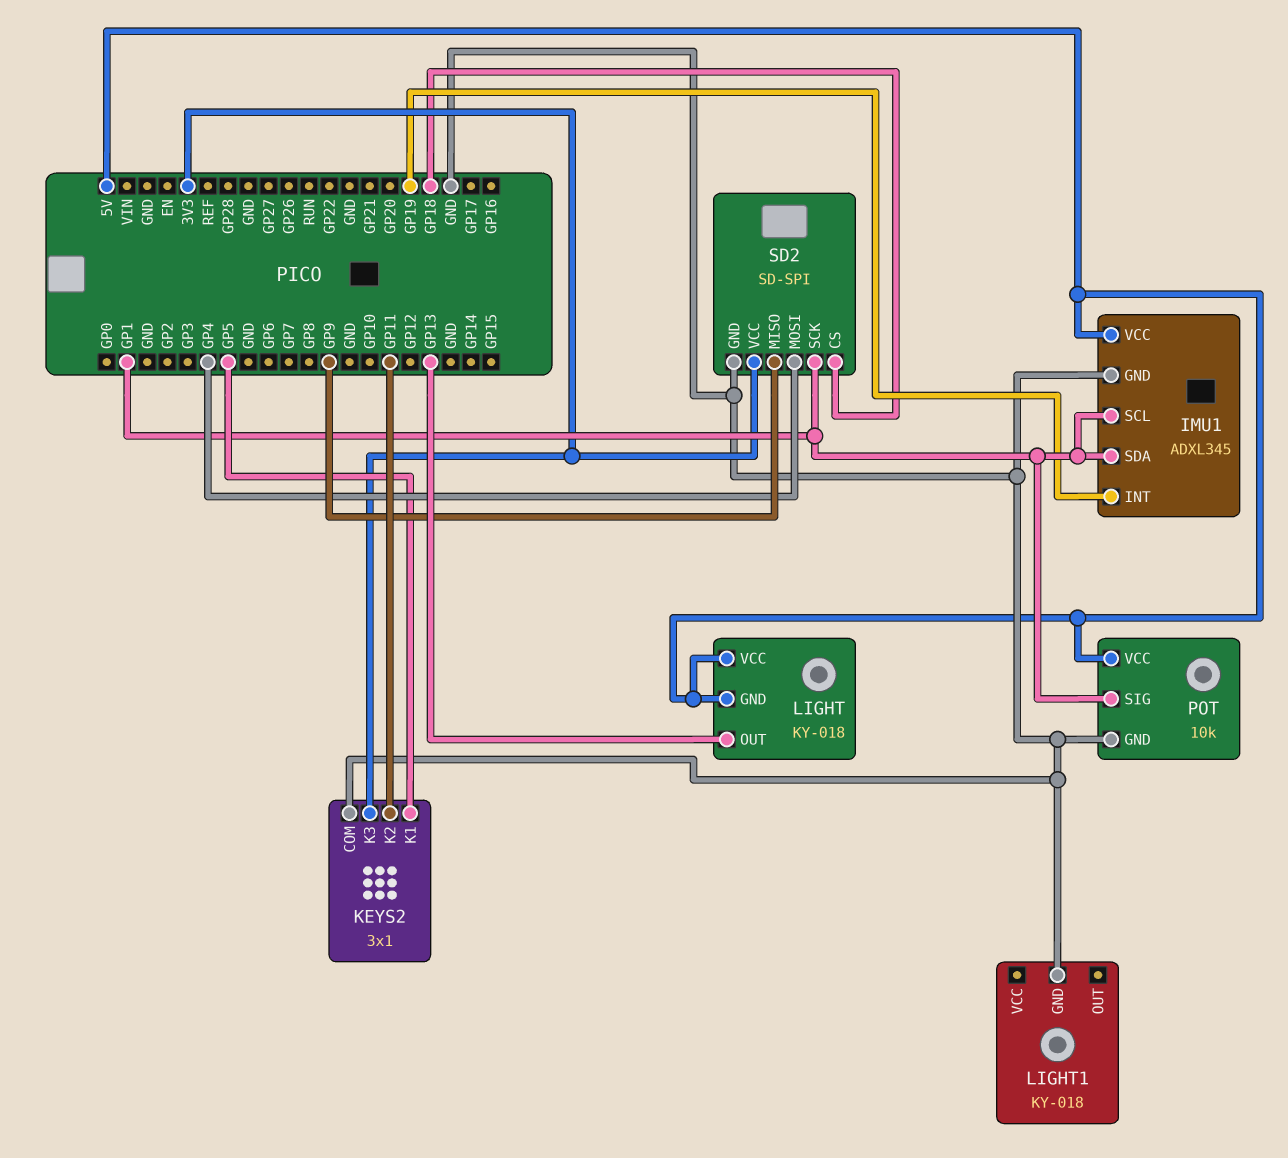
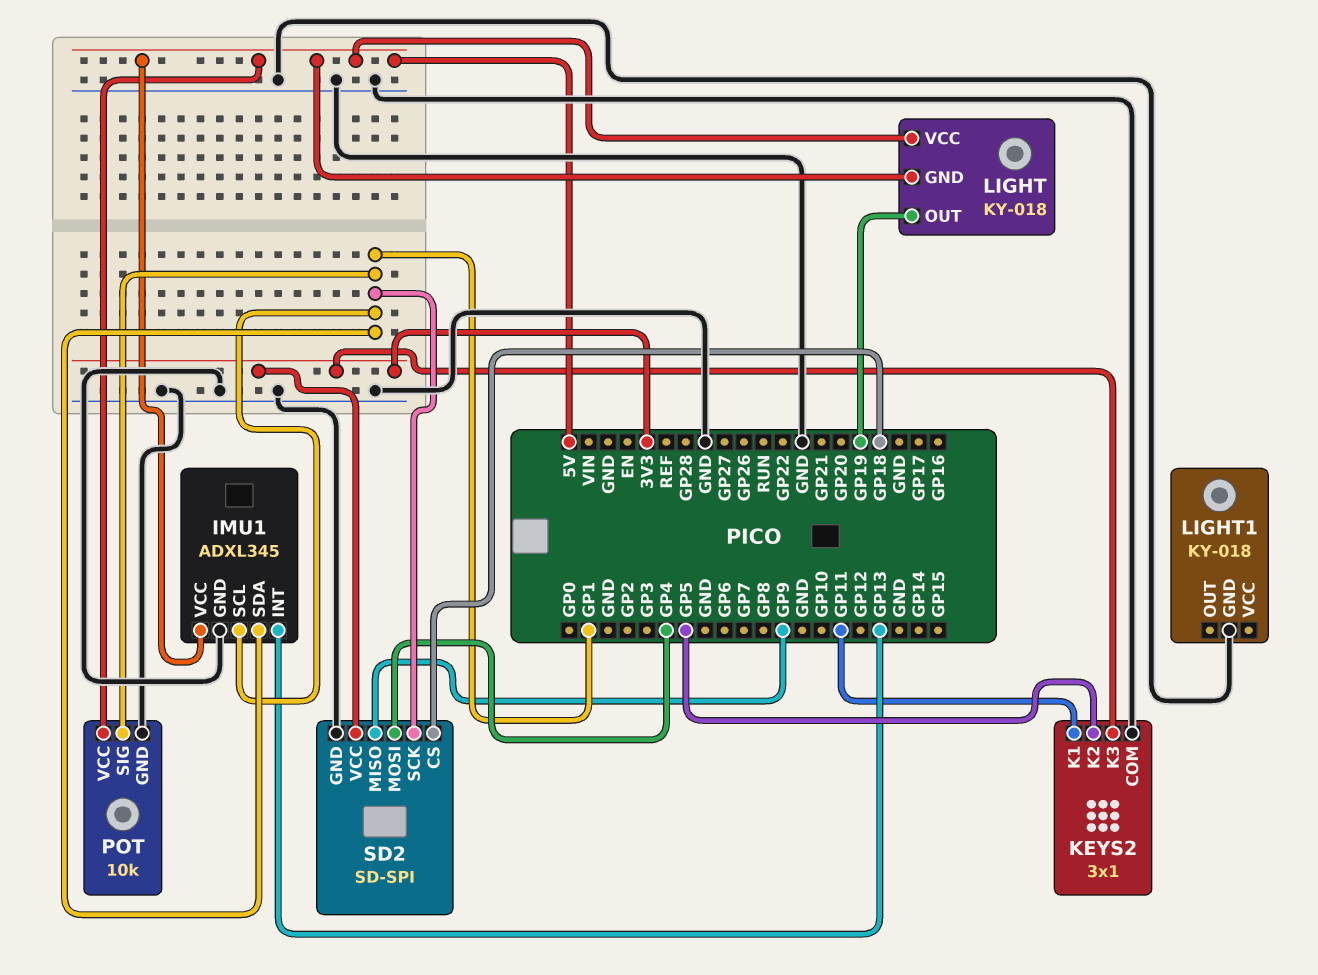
IMU1 pin INT: GP19 -> GP13
KEYS2 pin K1: GP5 -> GP11
KEYS2 pin K2: GP11 -> GP5
LIGHT pin OUT: GP13 -> GP19

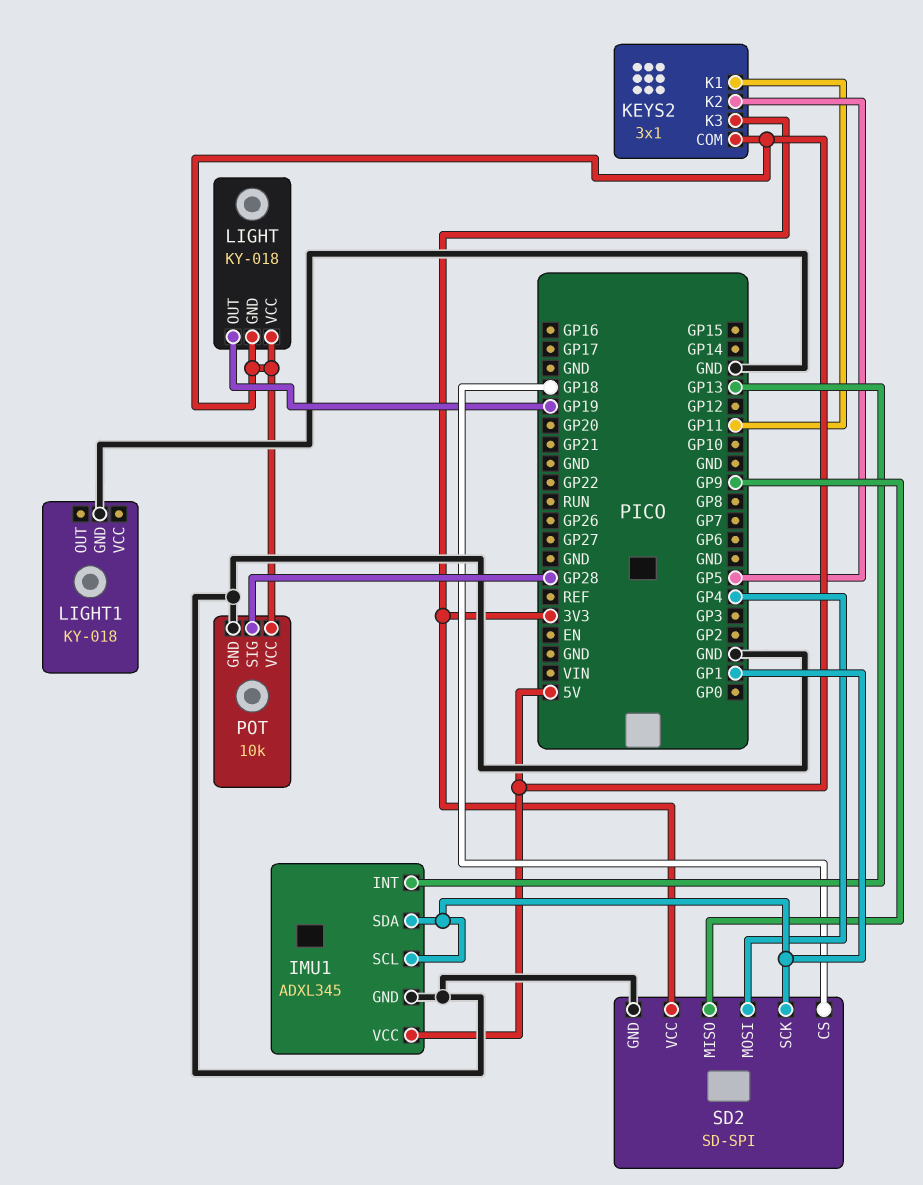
KEYS2 pin COM: GND -> 5V
POT pin SIG: GP1 -> GP28

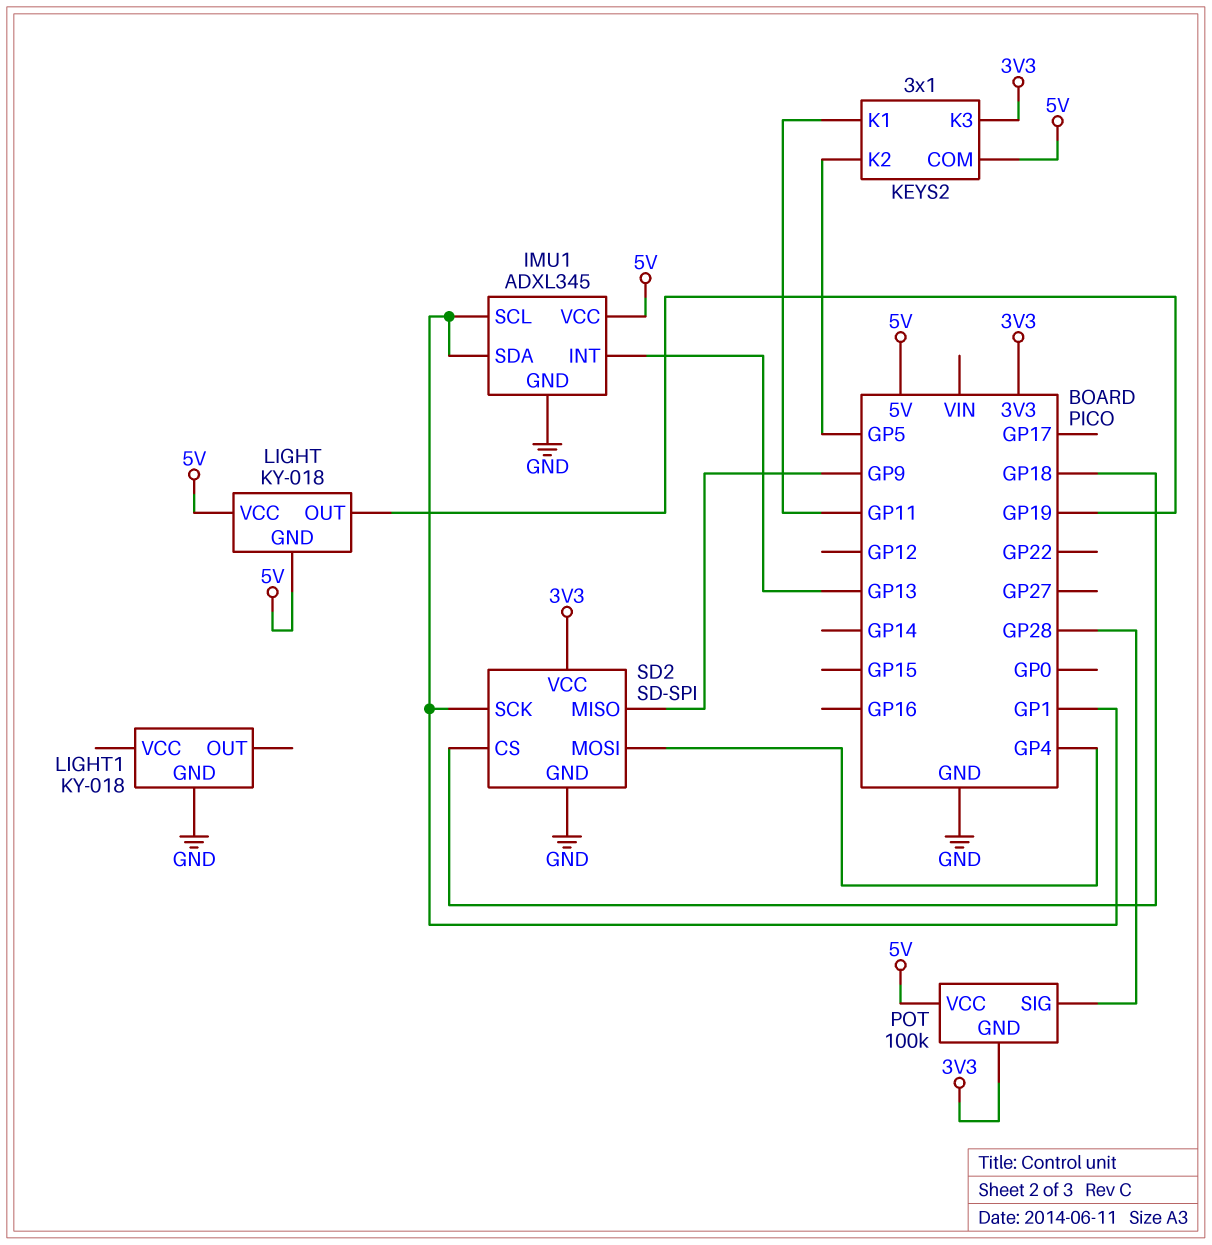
POT: 10k -> 100k
POT pin GND: GND -> 3V3

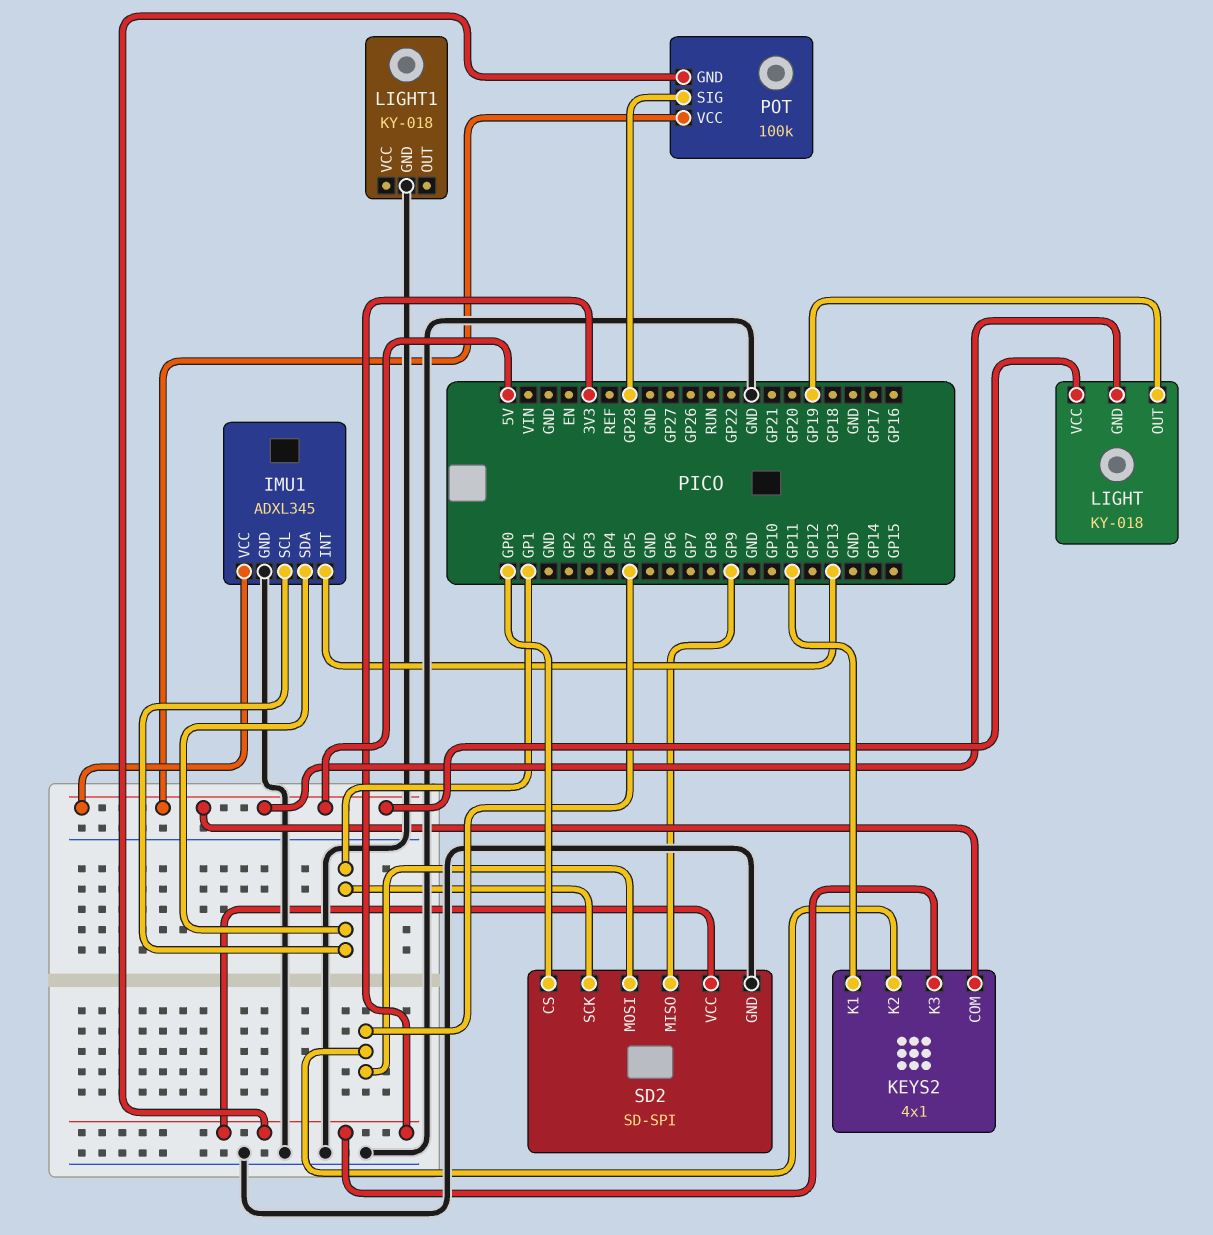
KEYS2: 3x1 -> 4x1
SD2 pin CS: GP18 -> GP0
SD2 pin MOSI: GP4 -> GP5

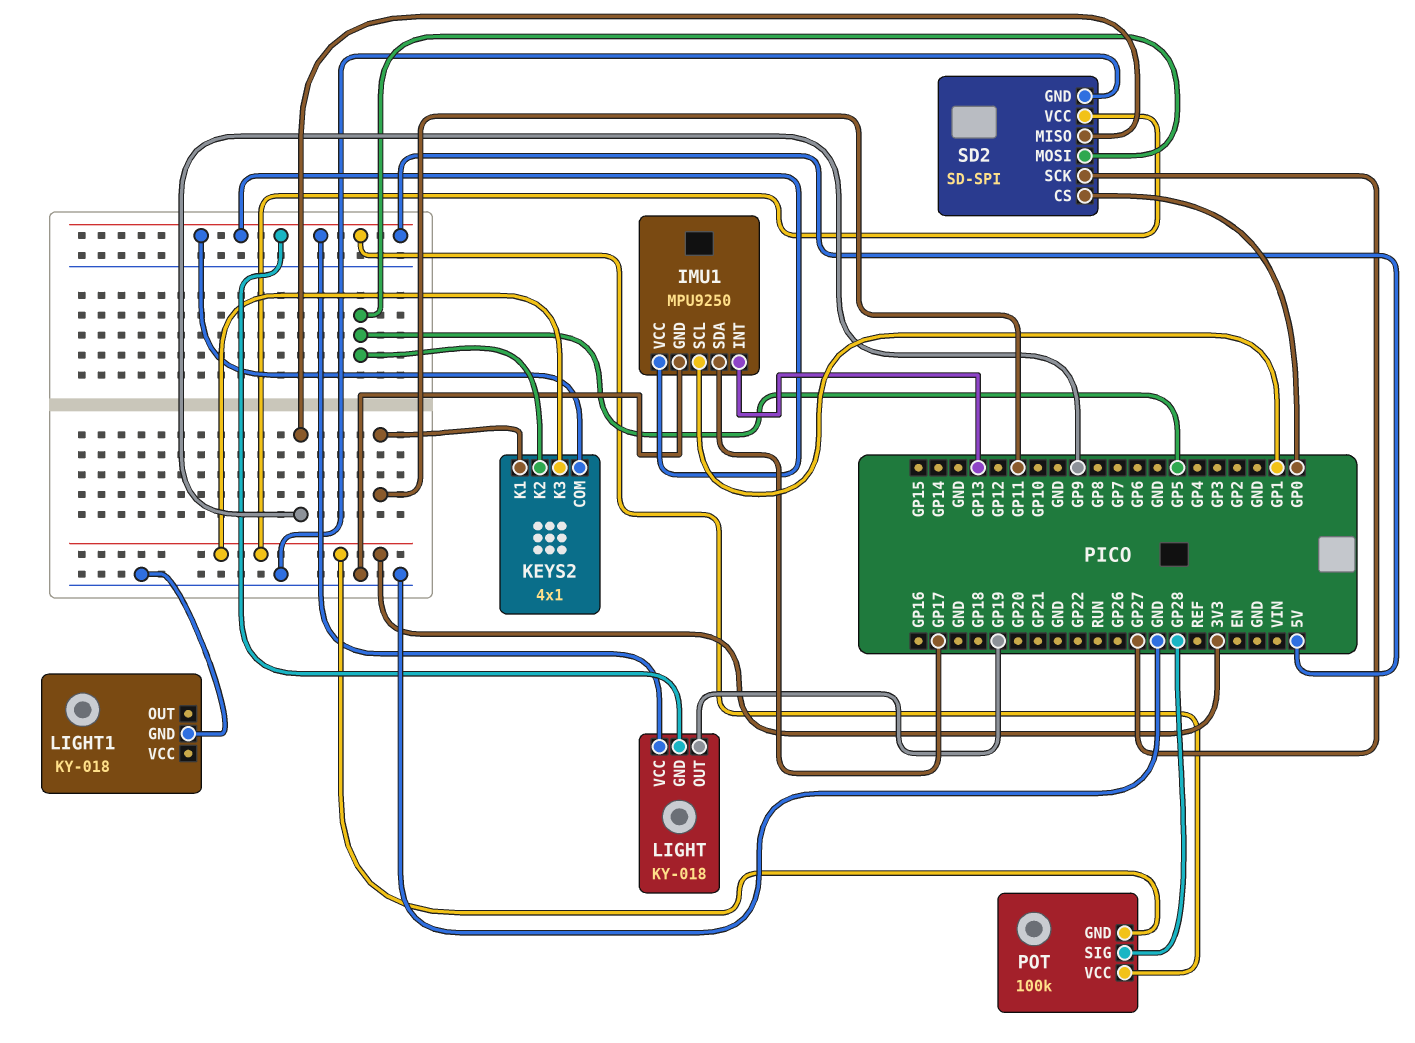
IMU1: ADXL345 -> MPU9250
IMU1 pin SDA: GP1 -> GP17
SD2 pin SCK: GP1 -> GP27

